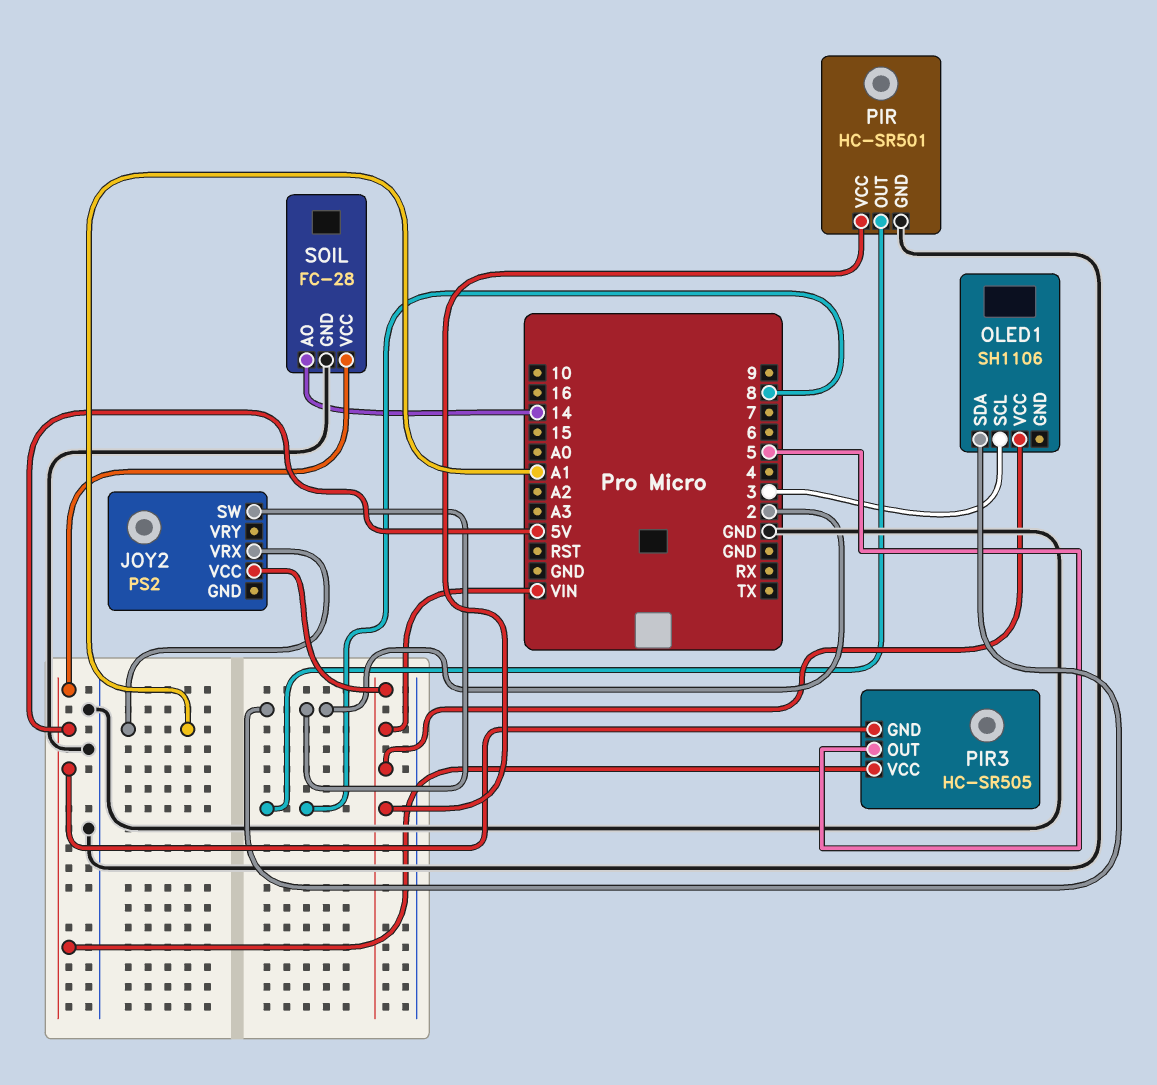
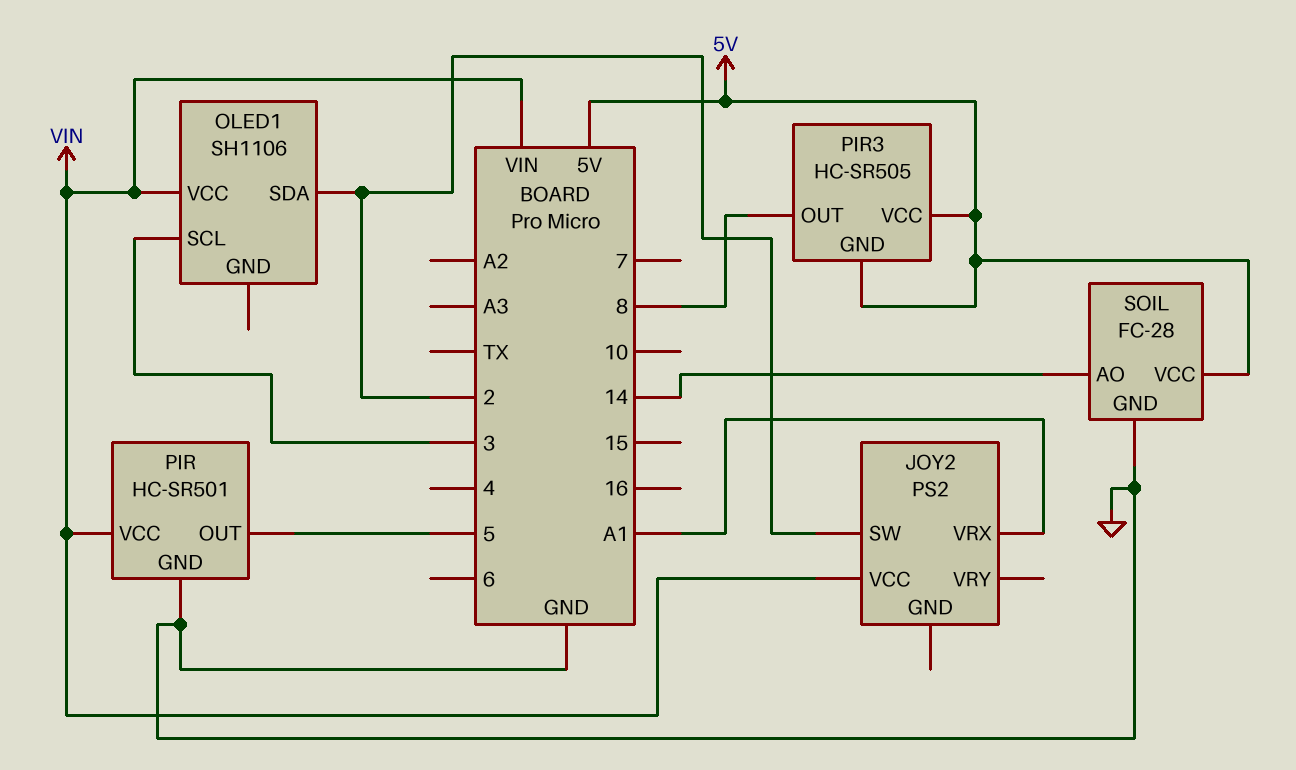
PIR pin OUT: 8 -> 5
PIR3 pin OUT: 5 -> 8

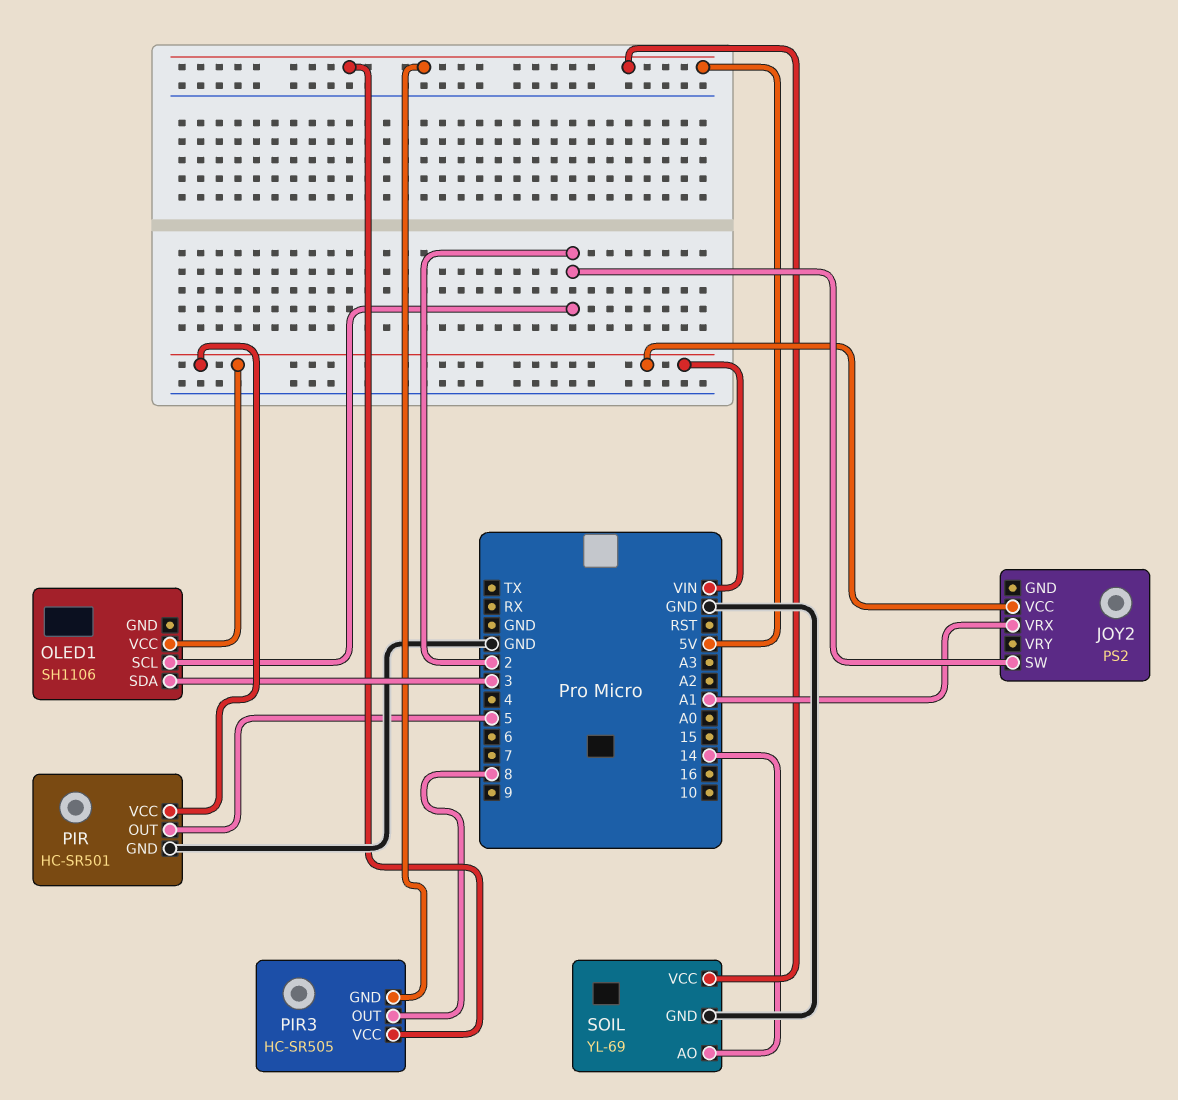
OLED1 pin SCL: 3 -> 2
OLED1 pin SDA: 2 -> 3
SOIL: FC-28 -> YL-69

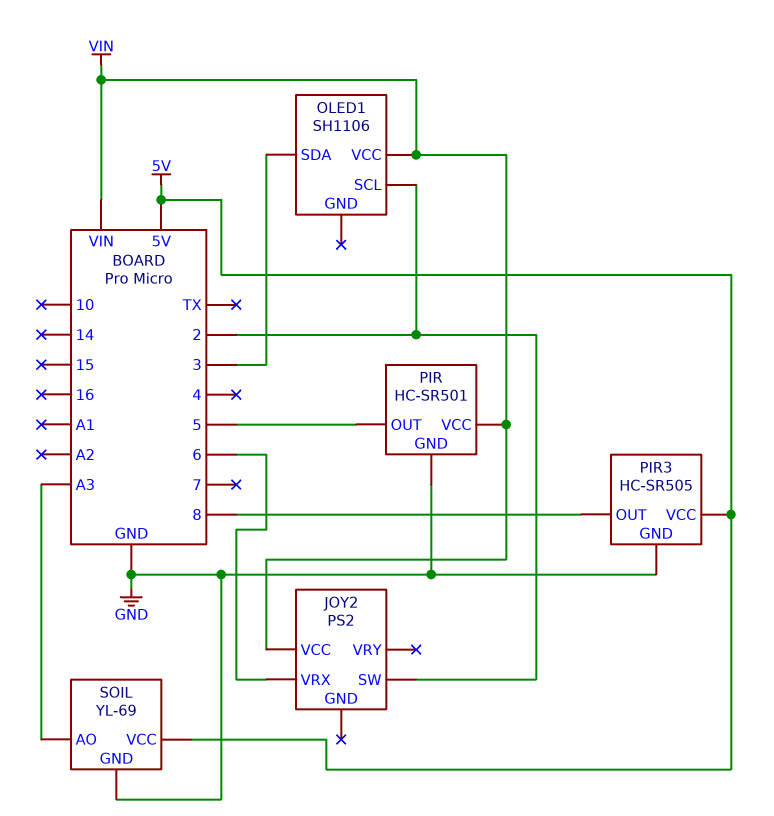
JOY2 pin VRX: A1 -> 6
PIR3 pin GND: 5V -> GND
SOIL pin AO: 14 -> A3

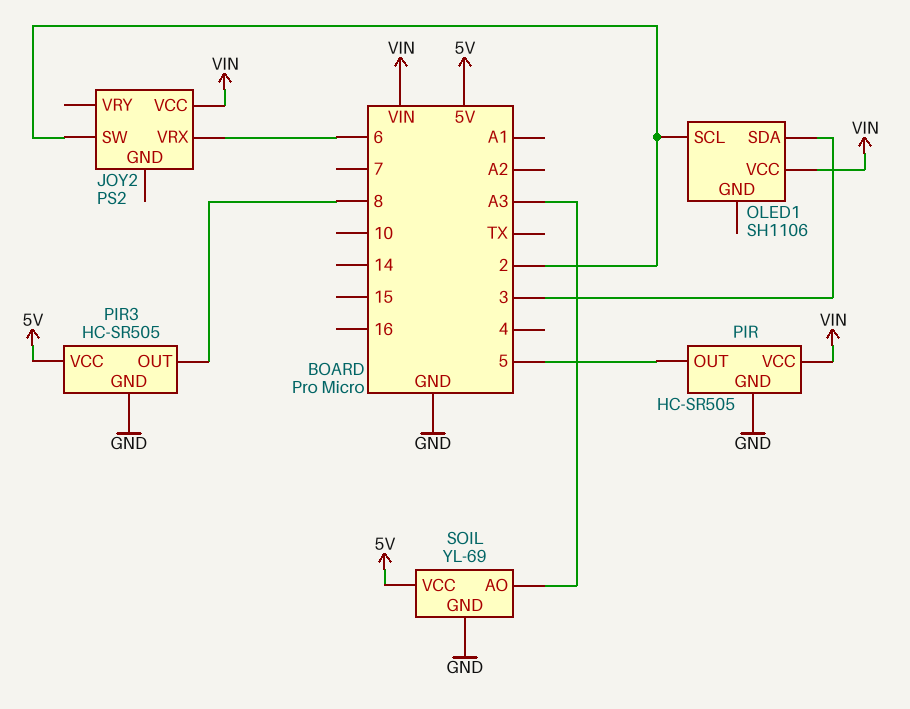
PIR: HC-SR501 -> HC-SR505

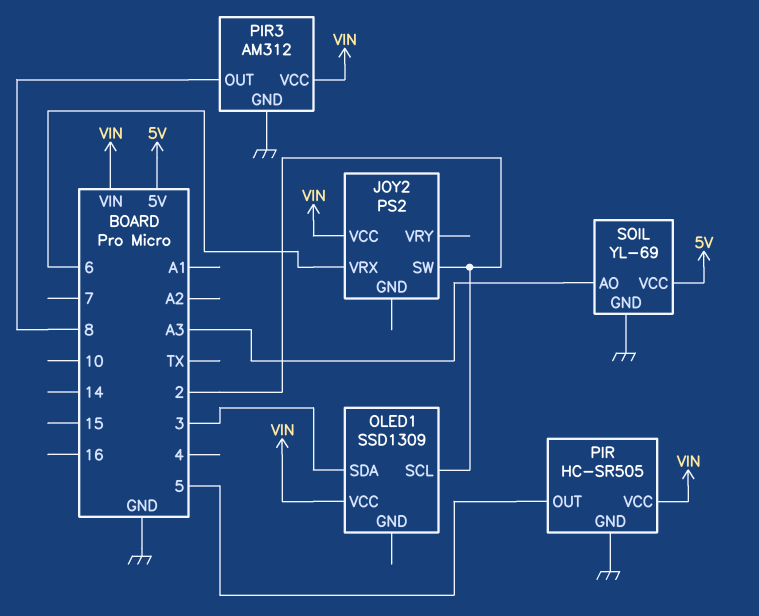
OLED1: SH1106 -> SSD1309
PIR3: HC-SR505 -> AM312
PIR3 pin VCC: 5V -> VIN

